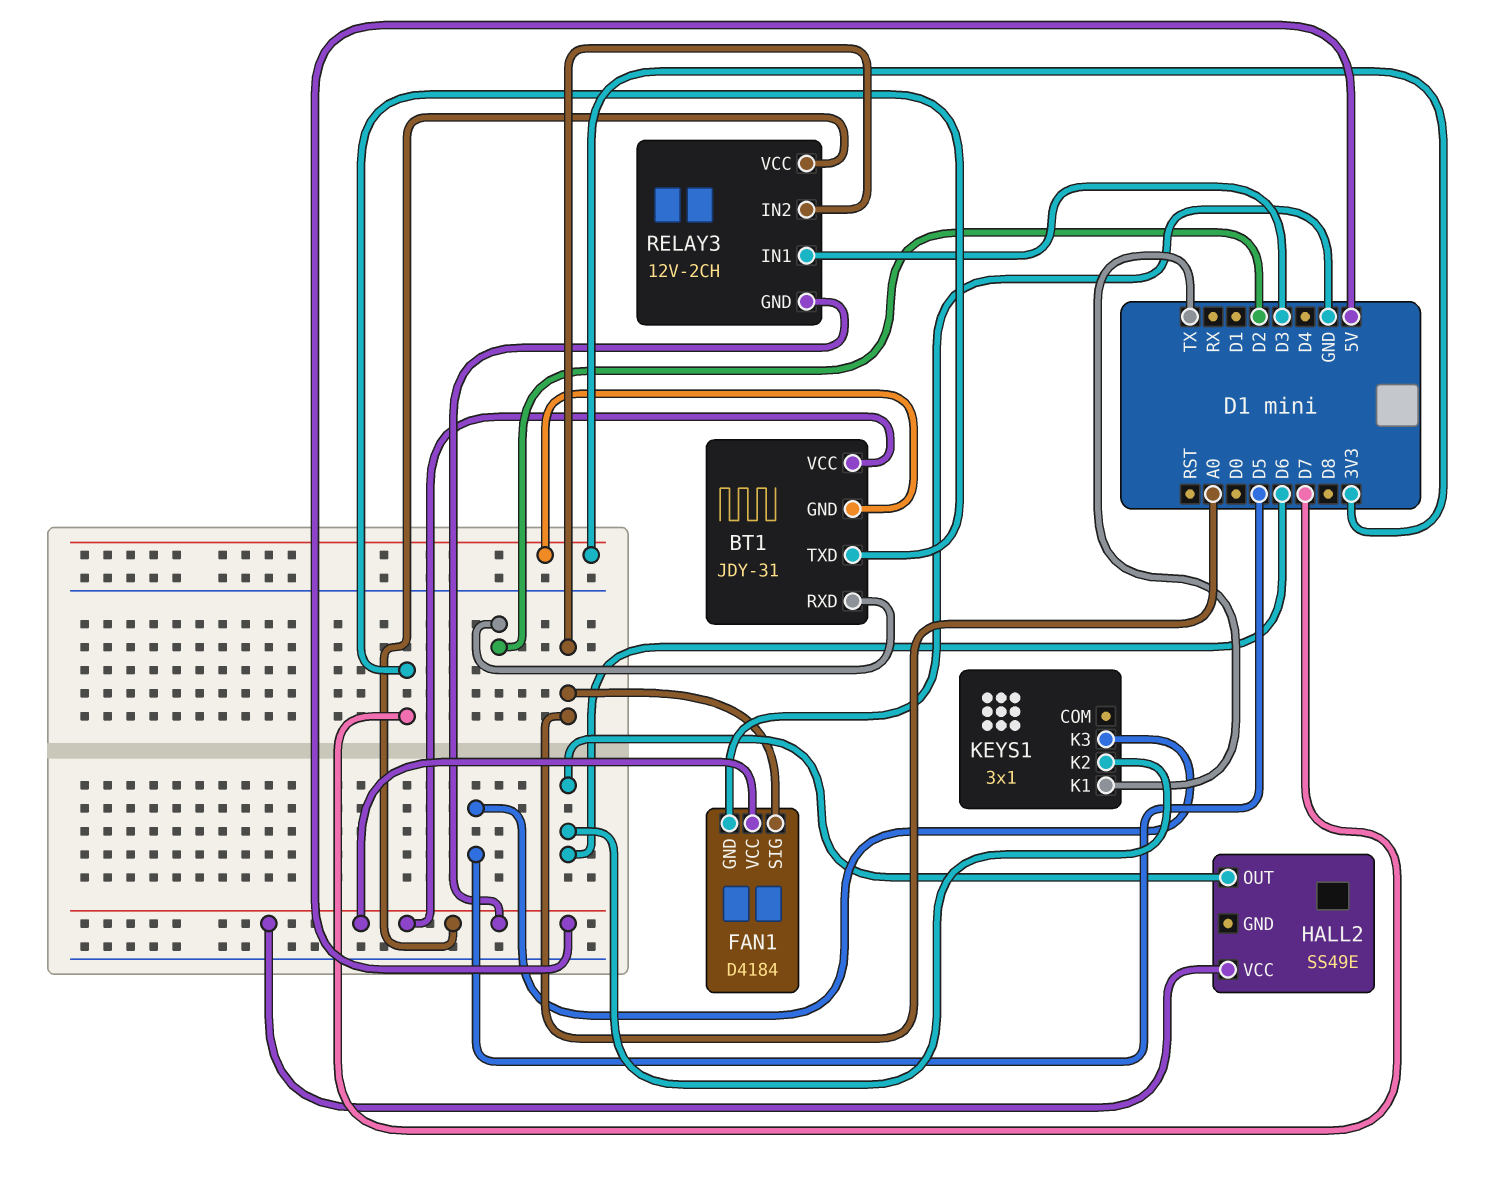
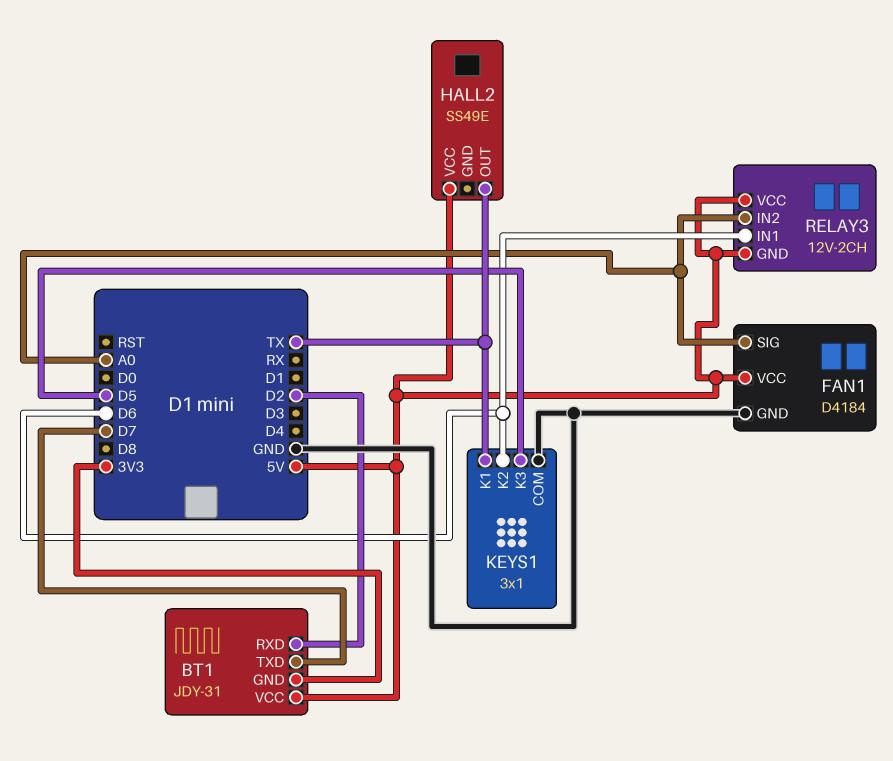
HALL2 pin OUT: D6 -> TX
KEYS1 pin COM: none -> GND
RELAY3 pin IN1: D3 -> D6

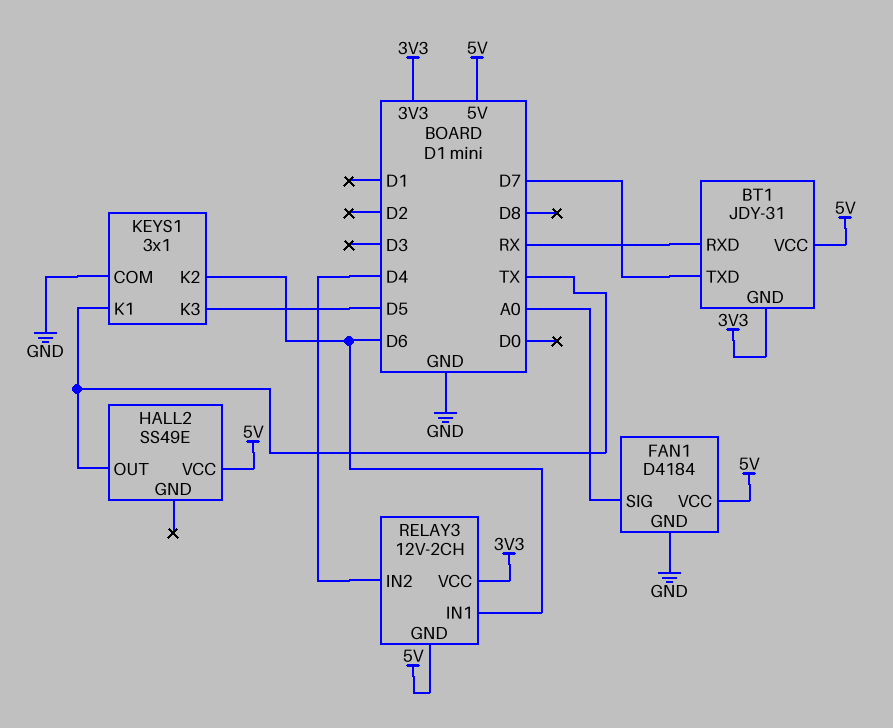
BT1 pin RXD: D2 -> RX
RELAY3 pin IN2: A0 -> D4
RELAY3 pin VCC: 5V -> 3V3

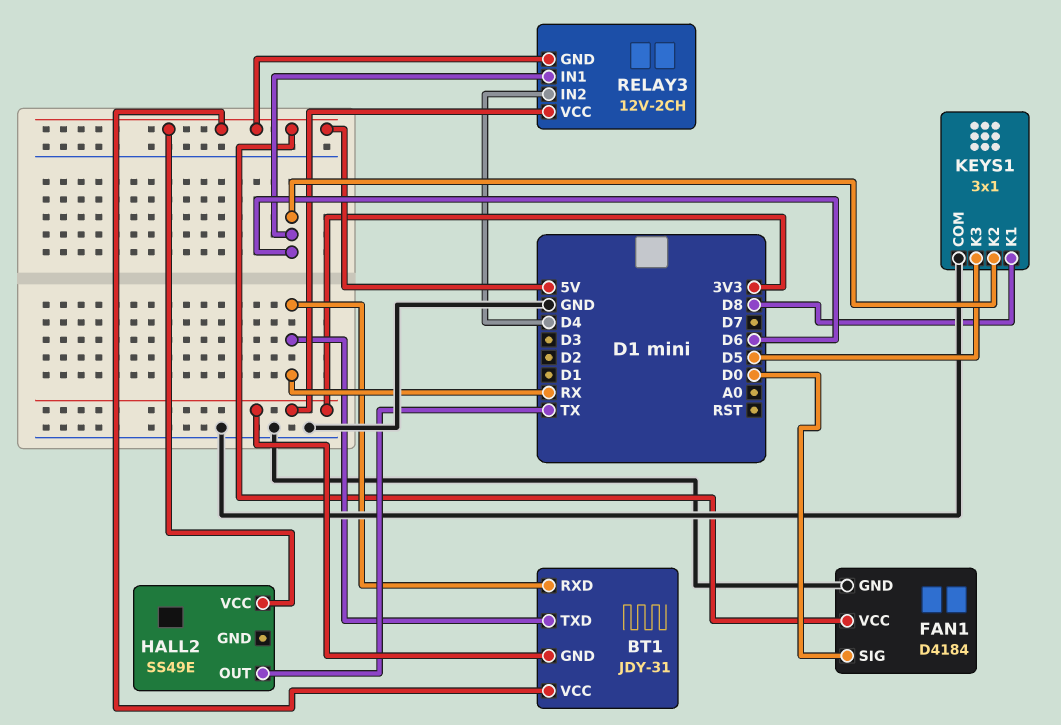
BT1 pin TXD: D7 -> RX
FAN1 pin SIG: A0 -> D0
KEYS1 pin K1: TX -> D8

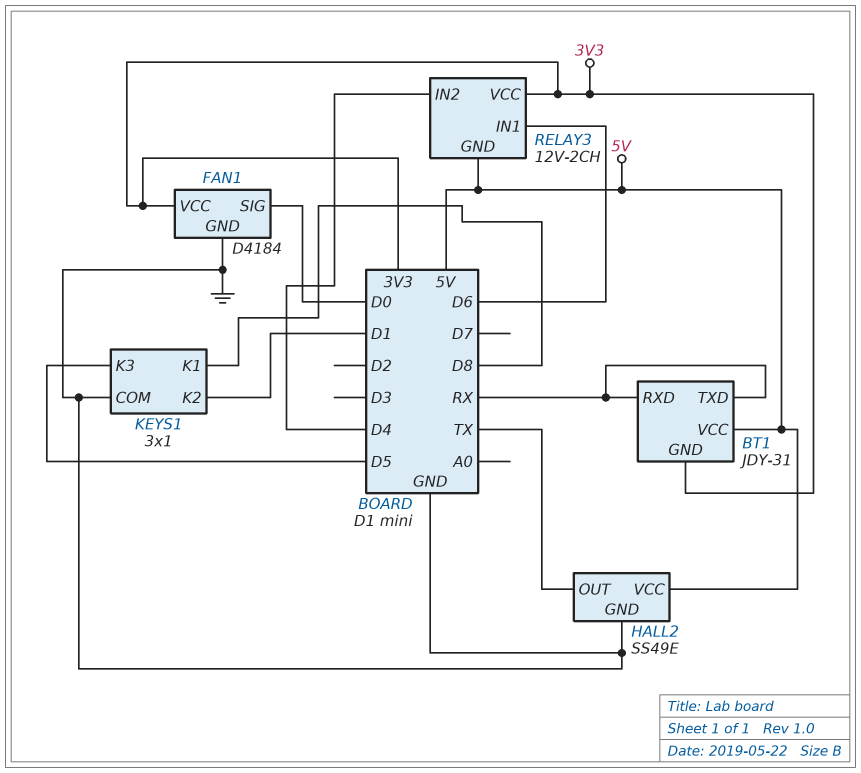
FAN1 pin VCC: 5V -> 3V3
HALL2 pin GND: none -> GND
KEYS1 pin K2: D6 -> D1

